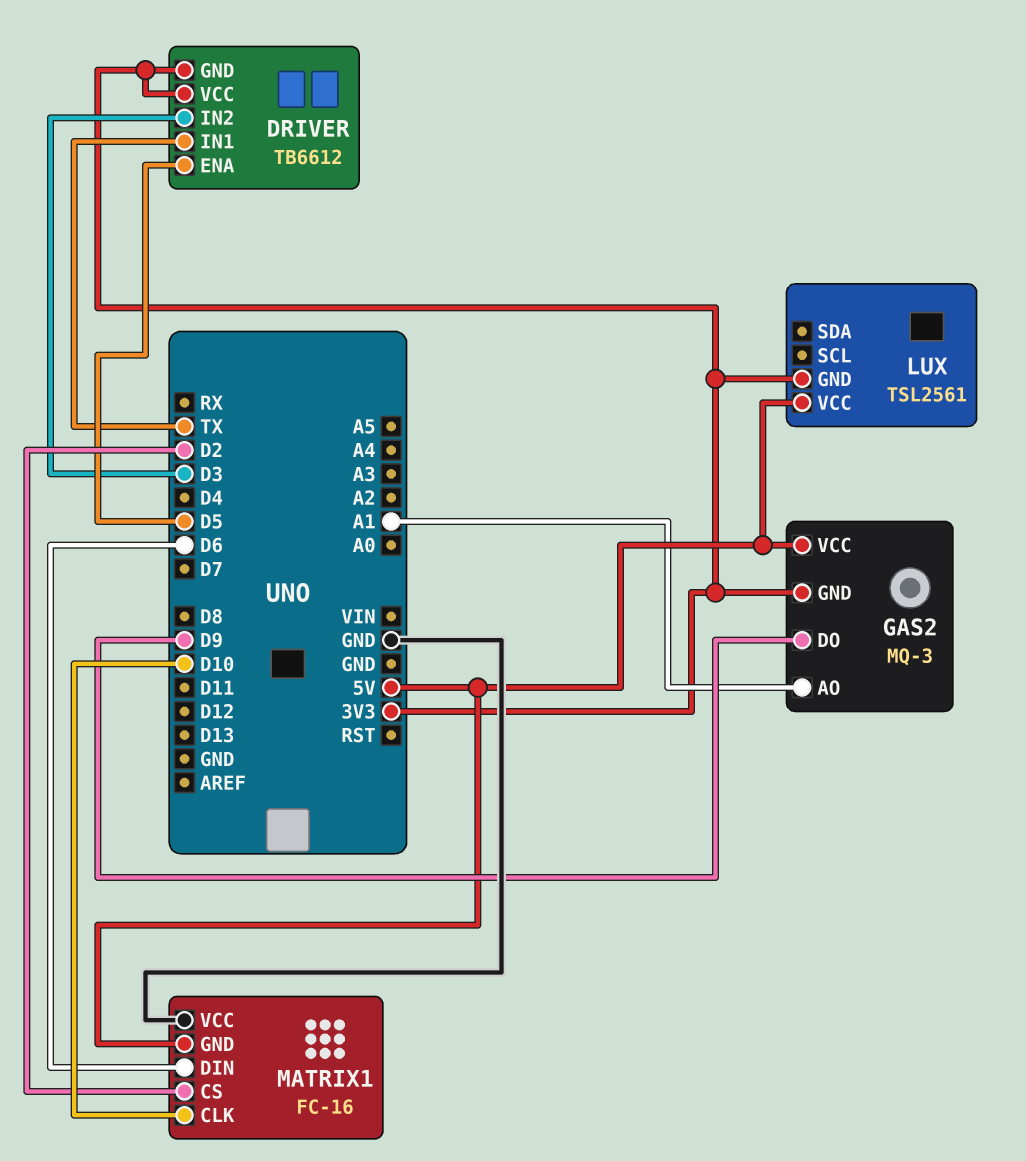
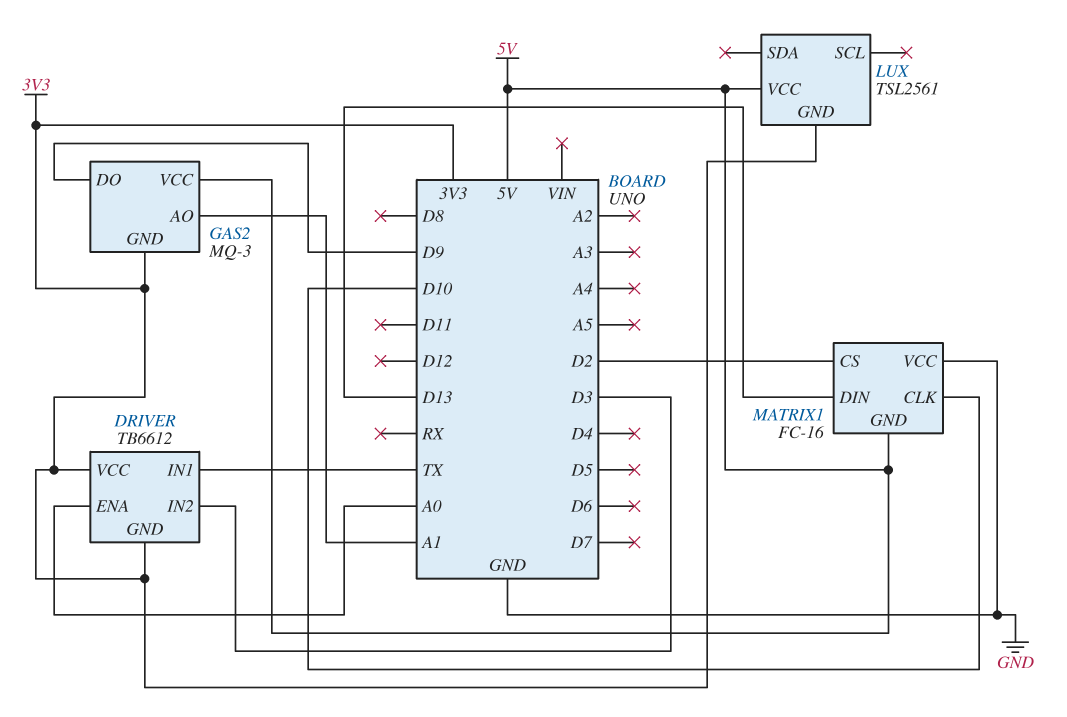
DRIVER pin ENA: D5 -> A0
MATRIX1 pin DIN: D6 -> D13

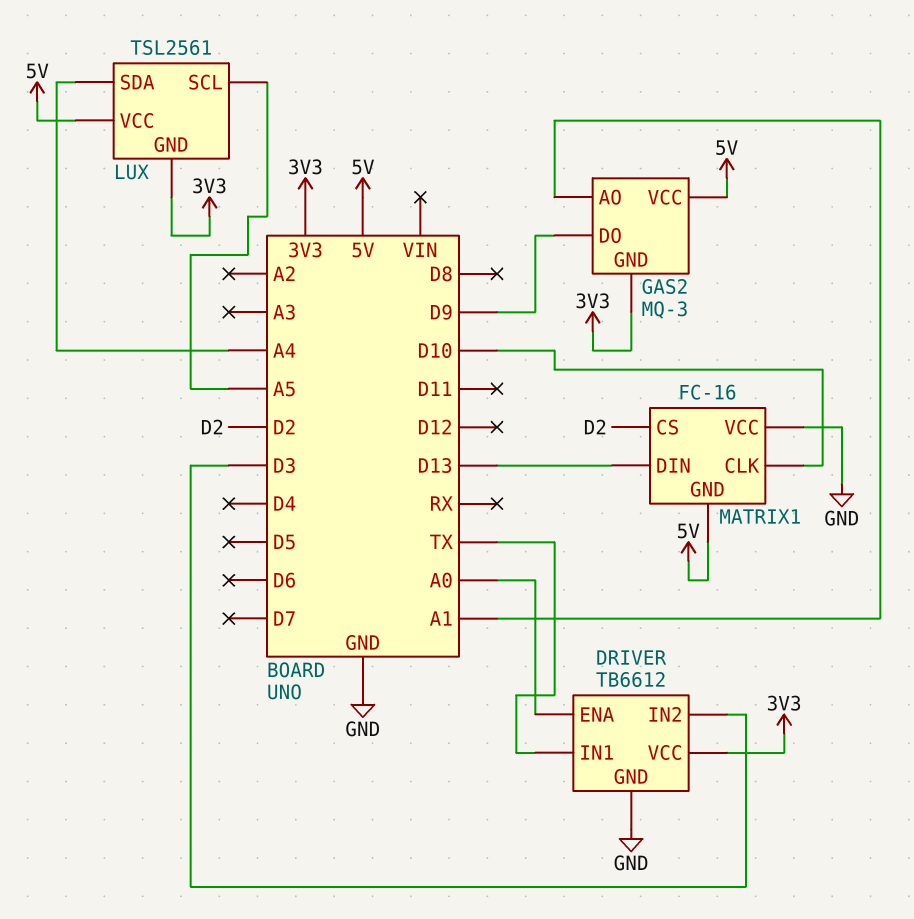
DRIVER pin GND: 3V3 -> GND
LUX pin SCL: none -> A5
LUX pin SDA: none -> A4

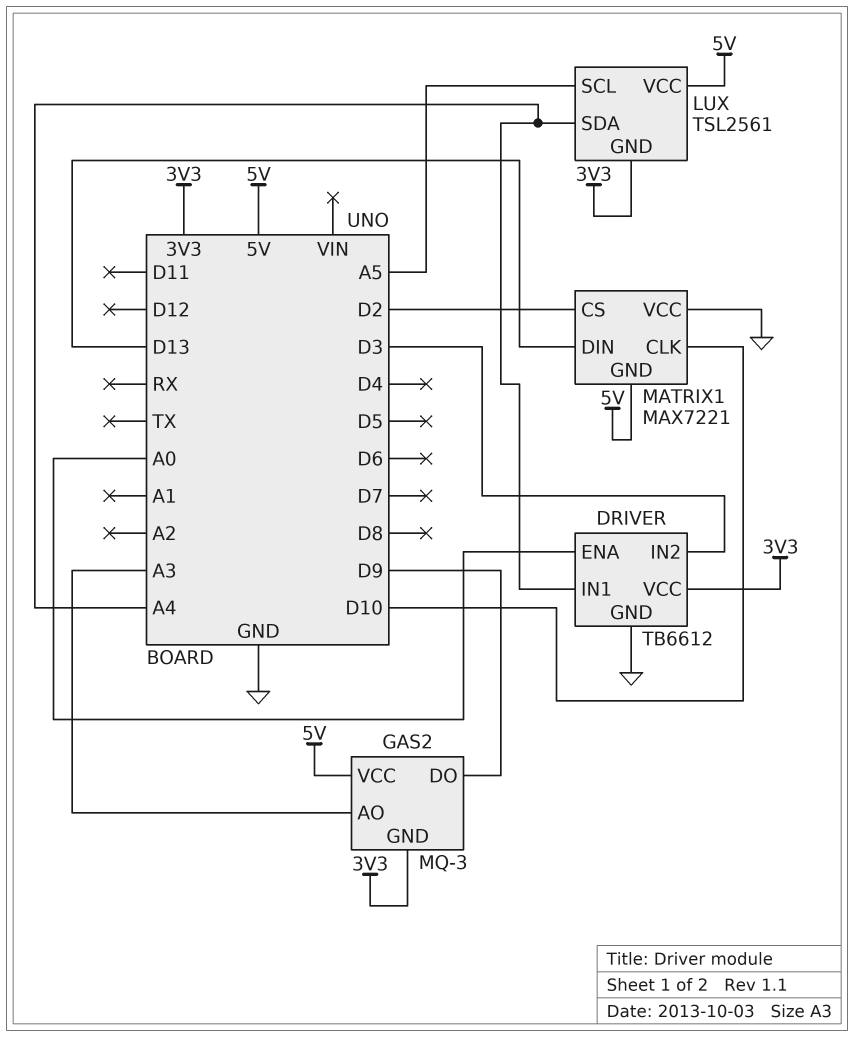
DRIVER pin IN1: TX -> A4
GAS2 pin AO: A1 -> A3
MATRIX1: FC-16 -> MAX7221

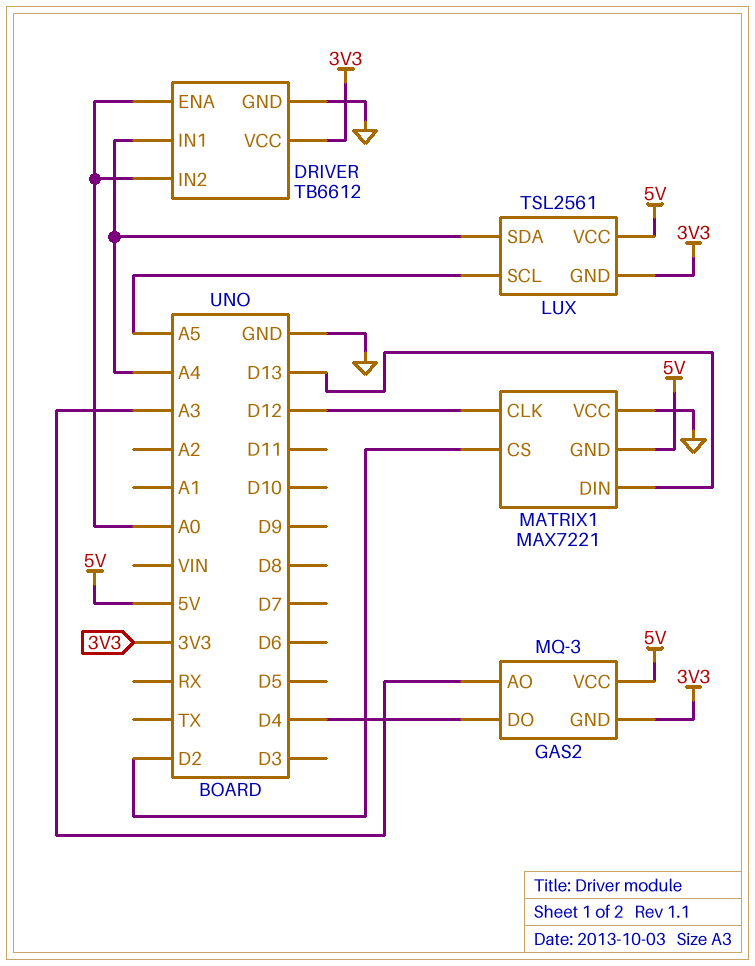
DRIVER pin IN2: D3 -> A0
GAS2 pin DO: D9 -> D4
MATRIX1 pin CLK: D10 -> D12

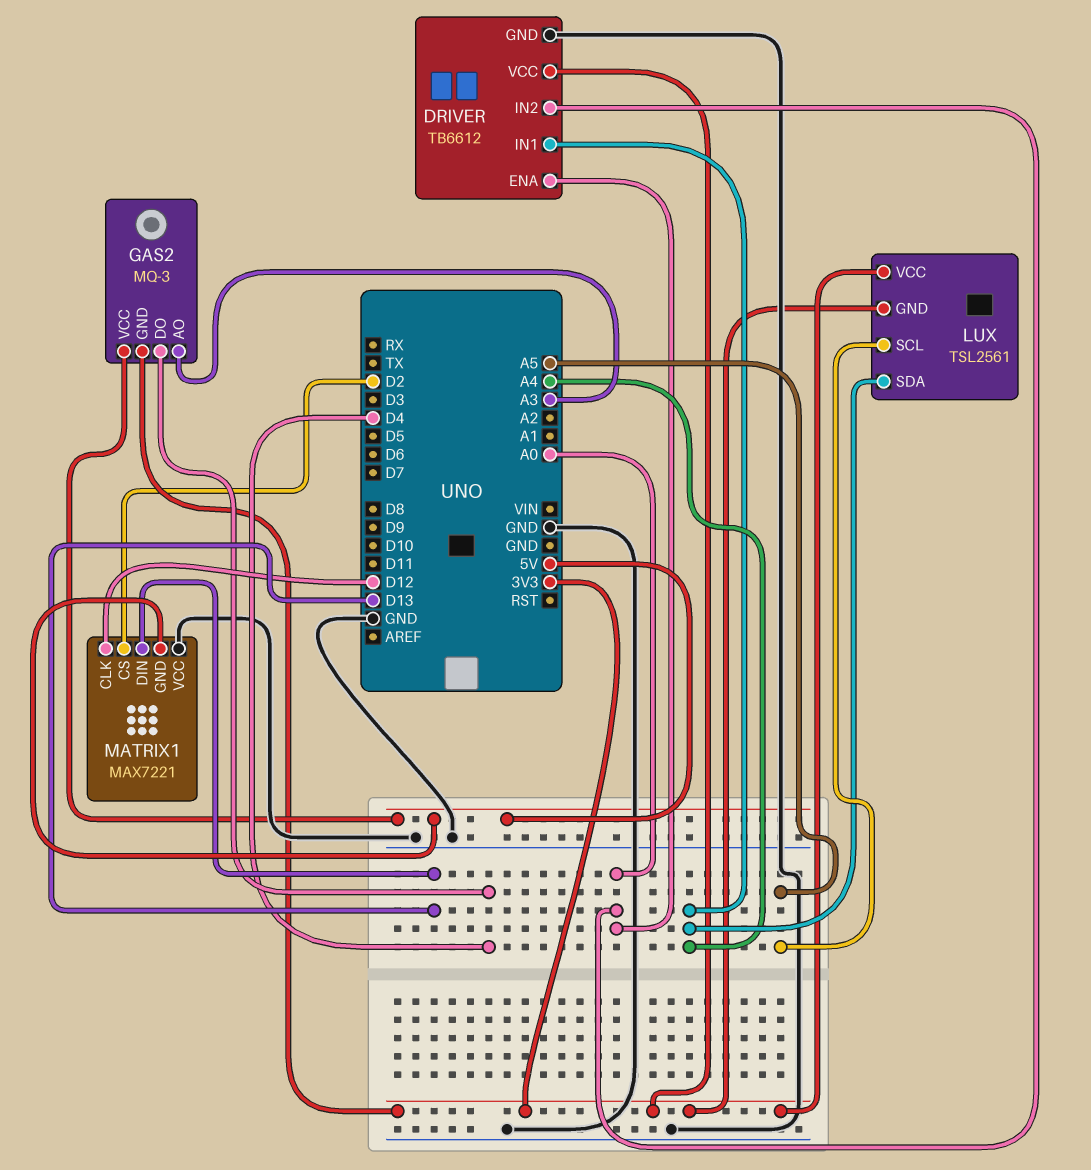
LUX pin VCC: 5V -> 3V3

